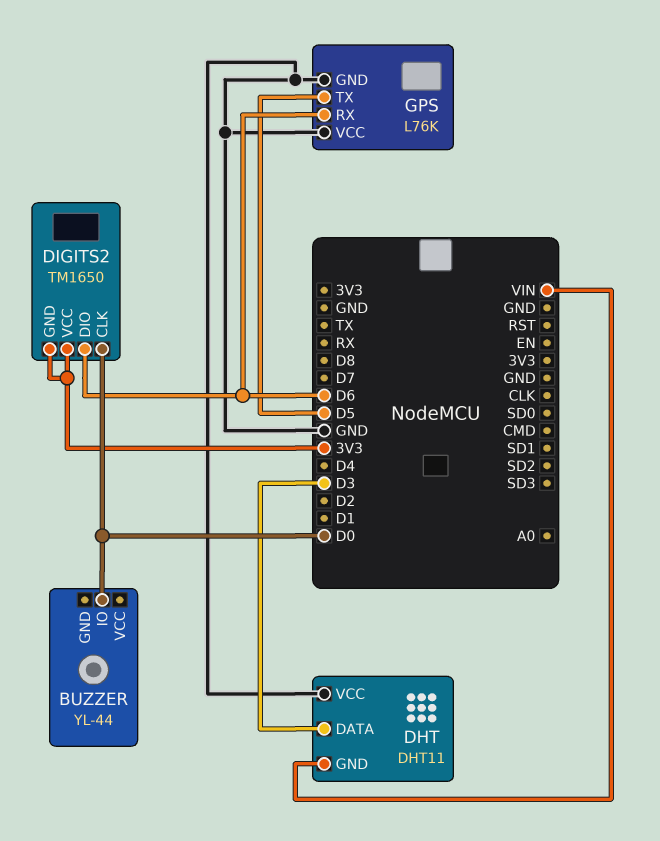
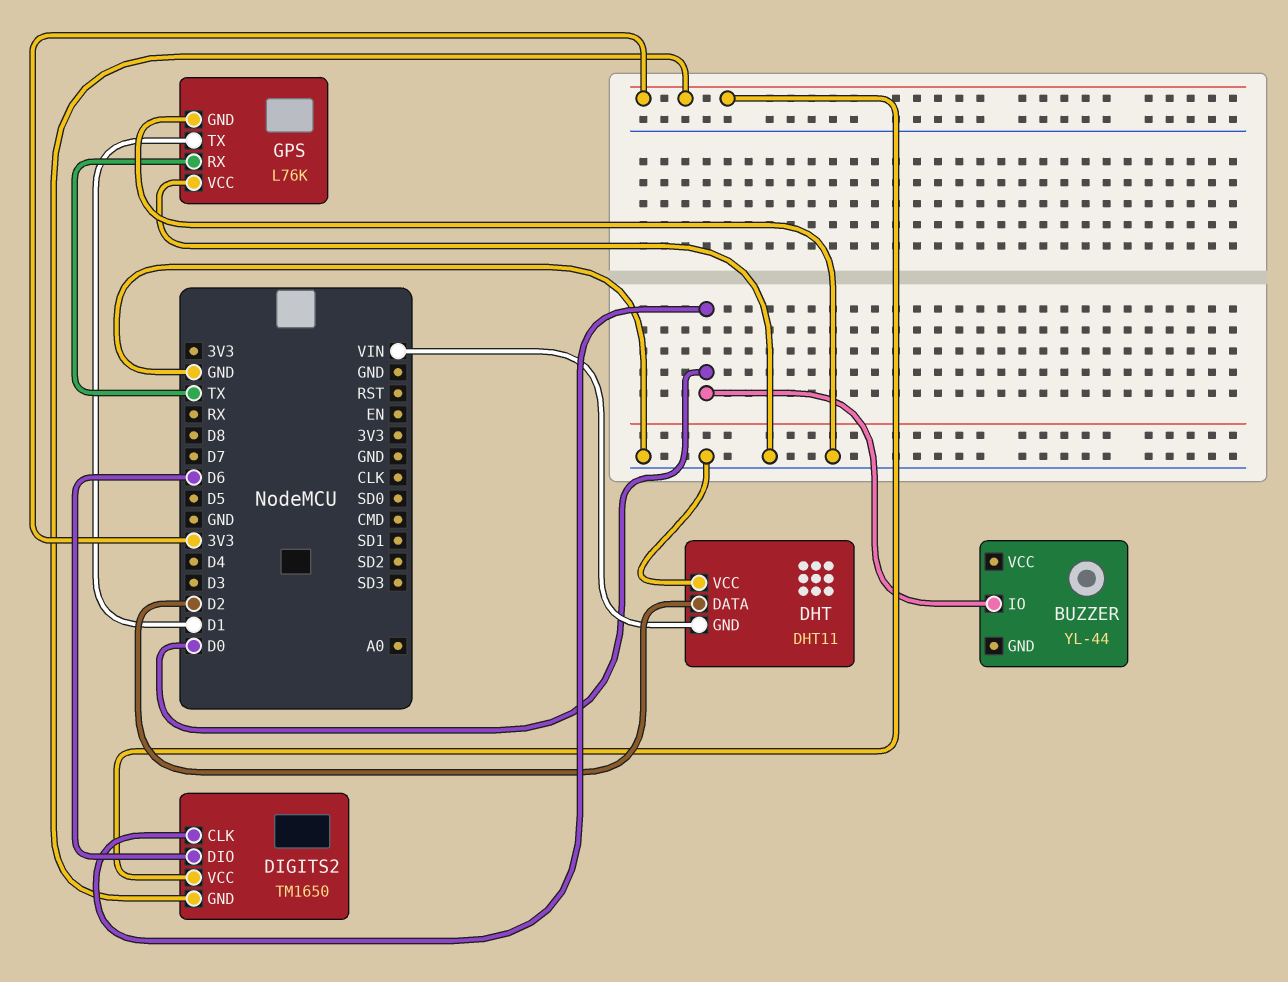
DHT pin DATA: D3 -> D2
GPS pin RX: D6 -> TX
GPS pin TX: D5 -> D1

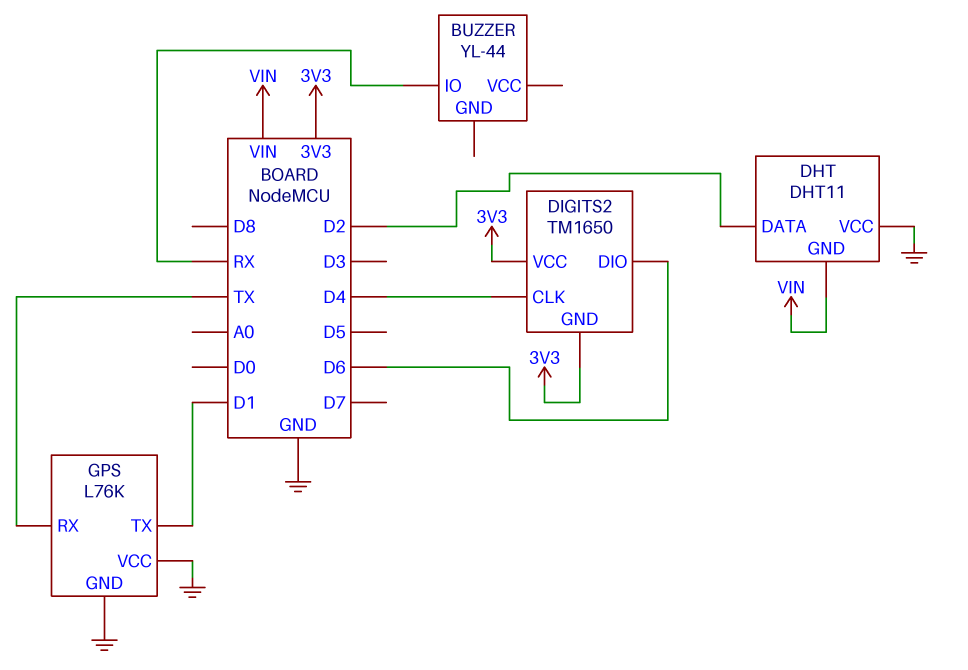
BUZZER pin IO: D0 -> RX
DIGITS2 pin CLK: D0 -> D4

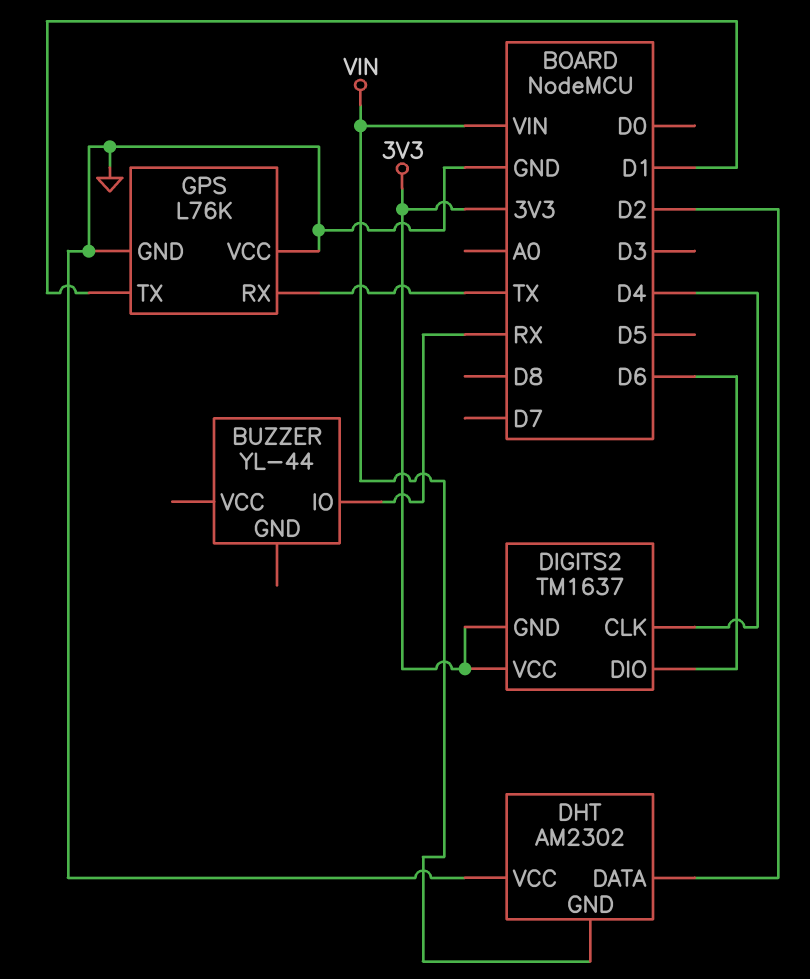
DHT: DHT11 -> AM2302
DIGITS2: TM1650 -> TM1637

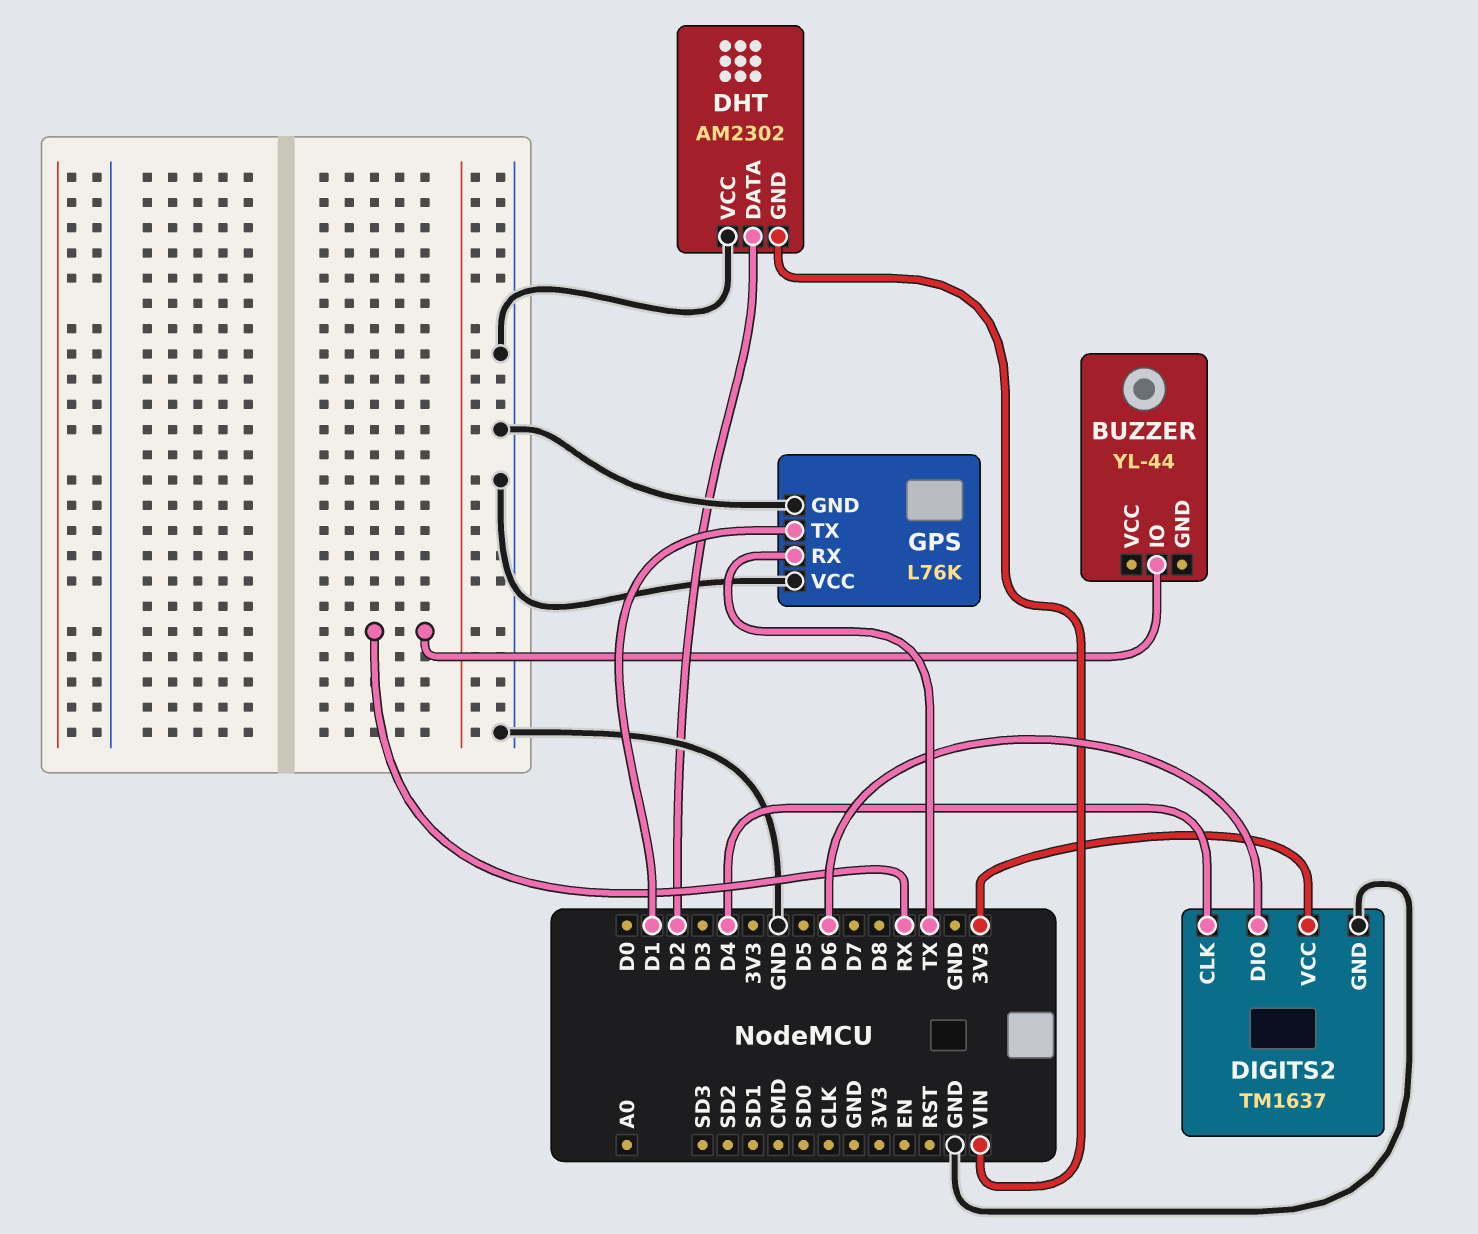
DIGITS2 pin GND: 3V3 -> GND

